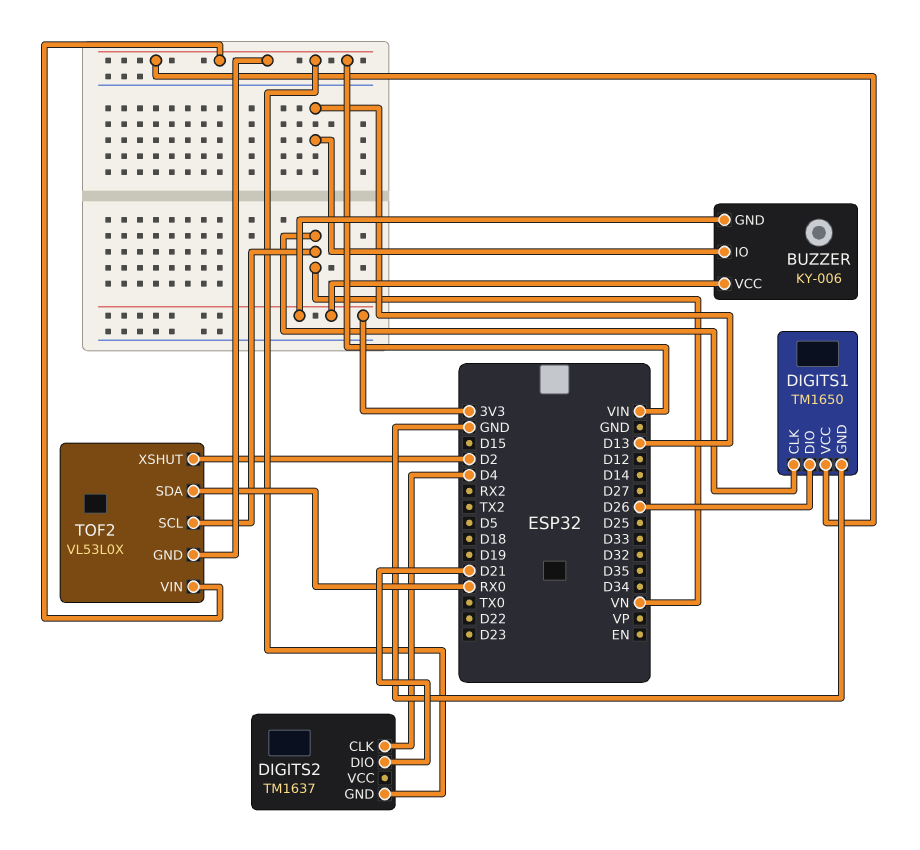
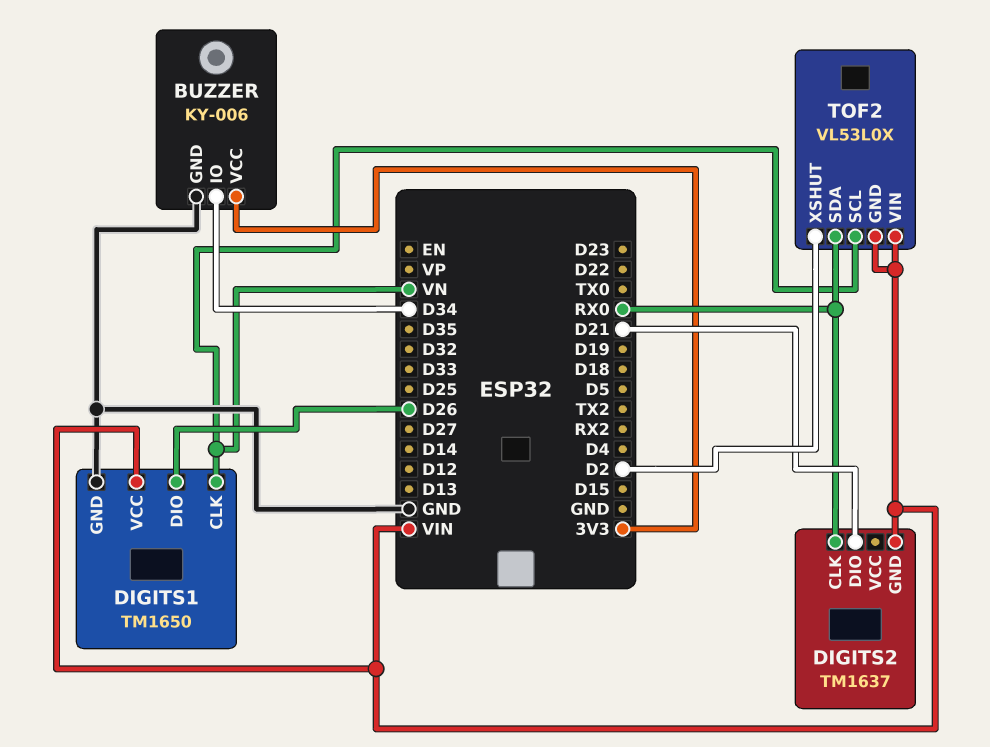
BUZZER pin GND: 3V3 -> GND
BUZZER pin IO: D13 -> D34
DIGITS2 pin CLK: D4 -> RX0

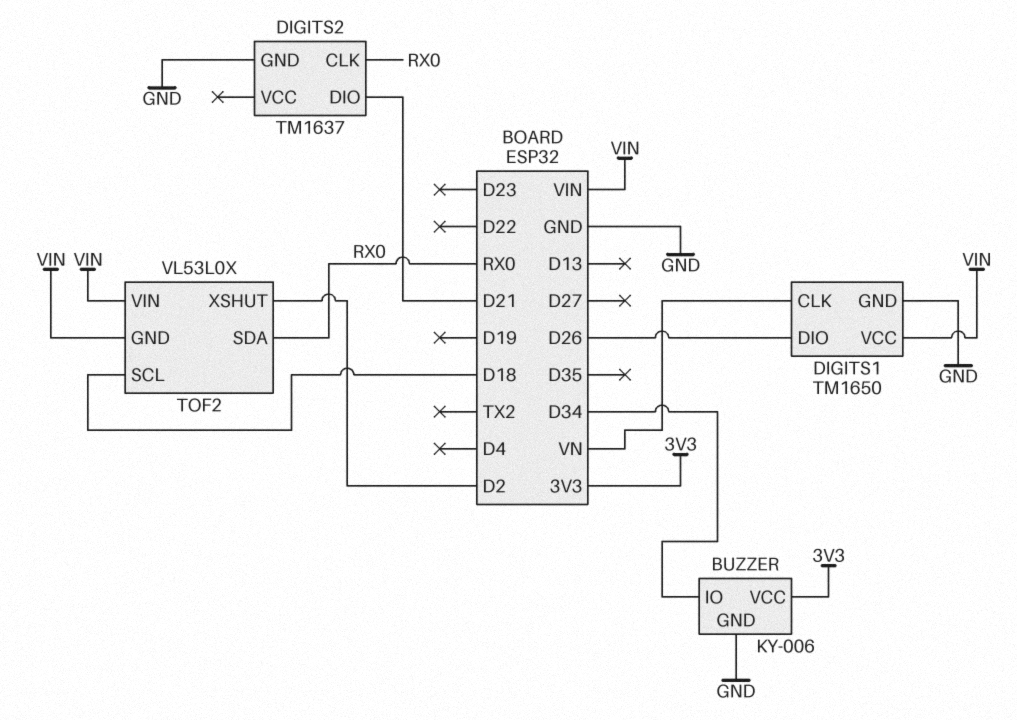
DIGITS2 pin GND: VIN -> GND
TOF2 pin SCL: VN -> D18

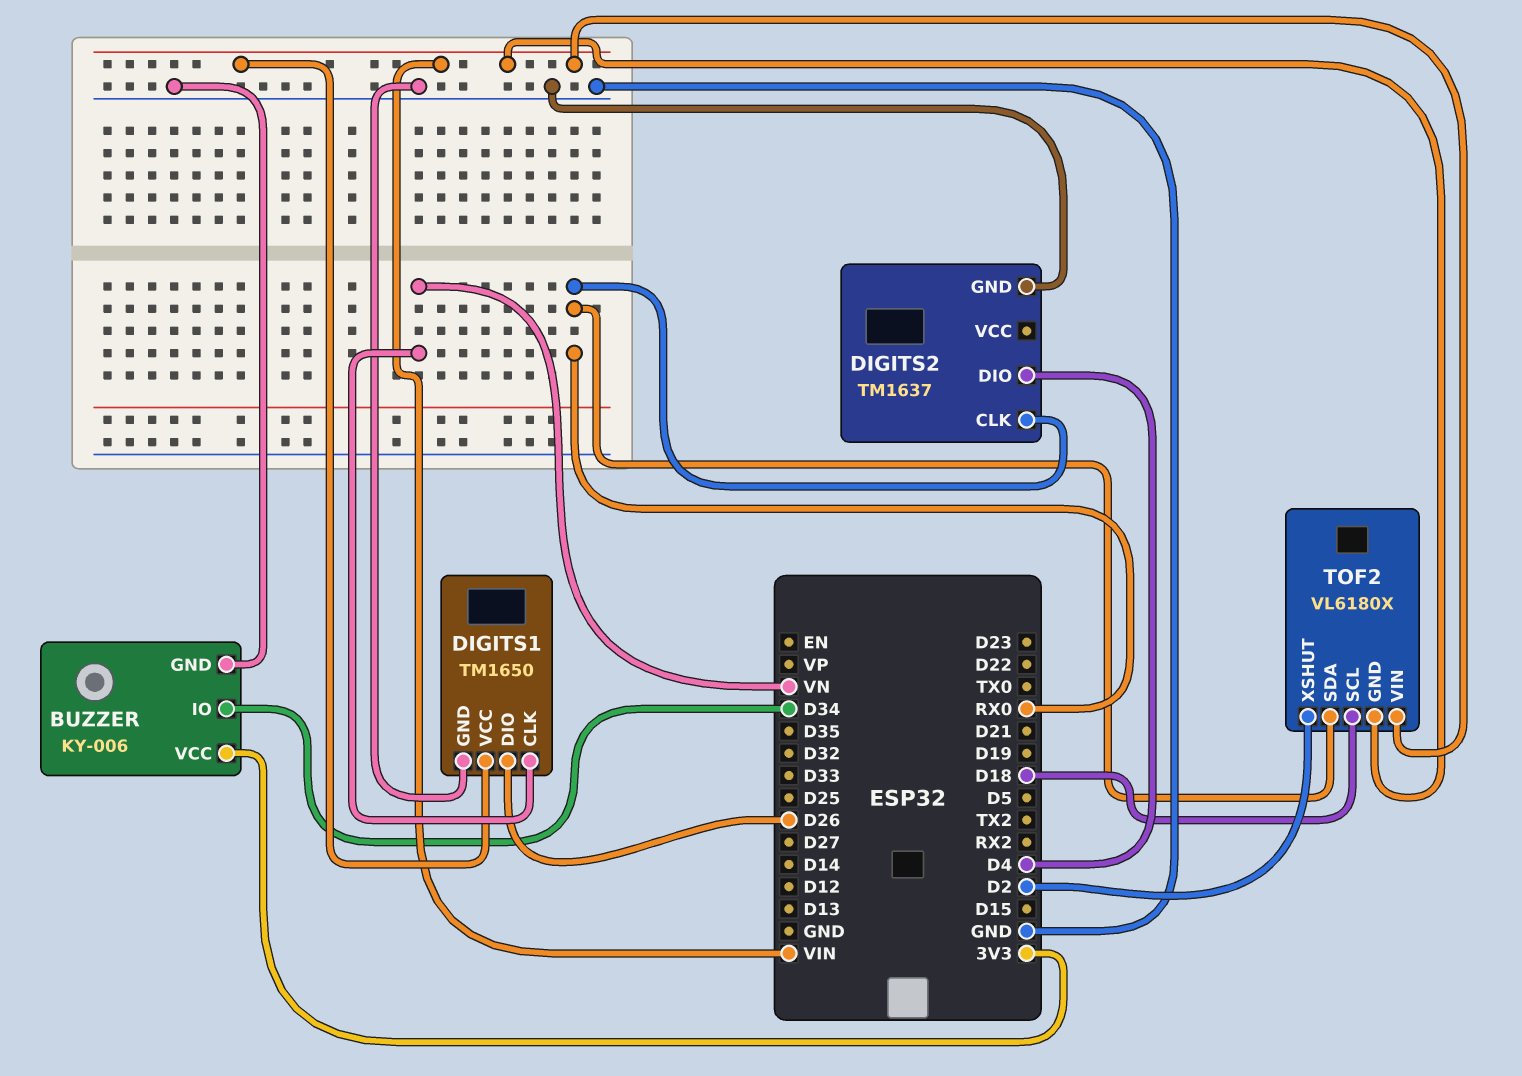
DIGITS2 pin DIO: D21 -> D4
TOF2: VL53L0X -> VL6180X

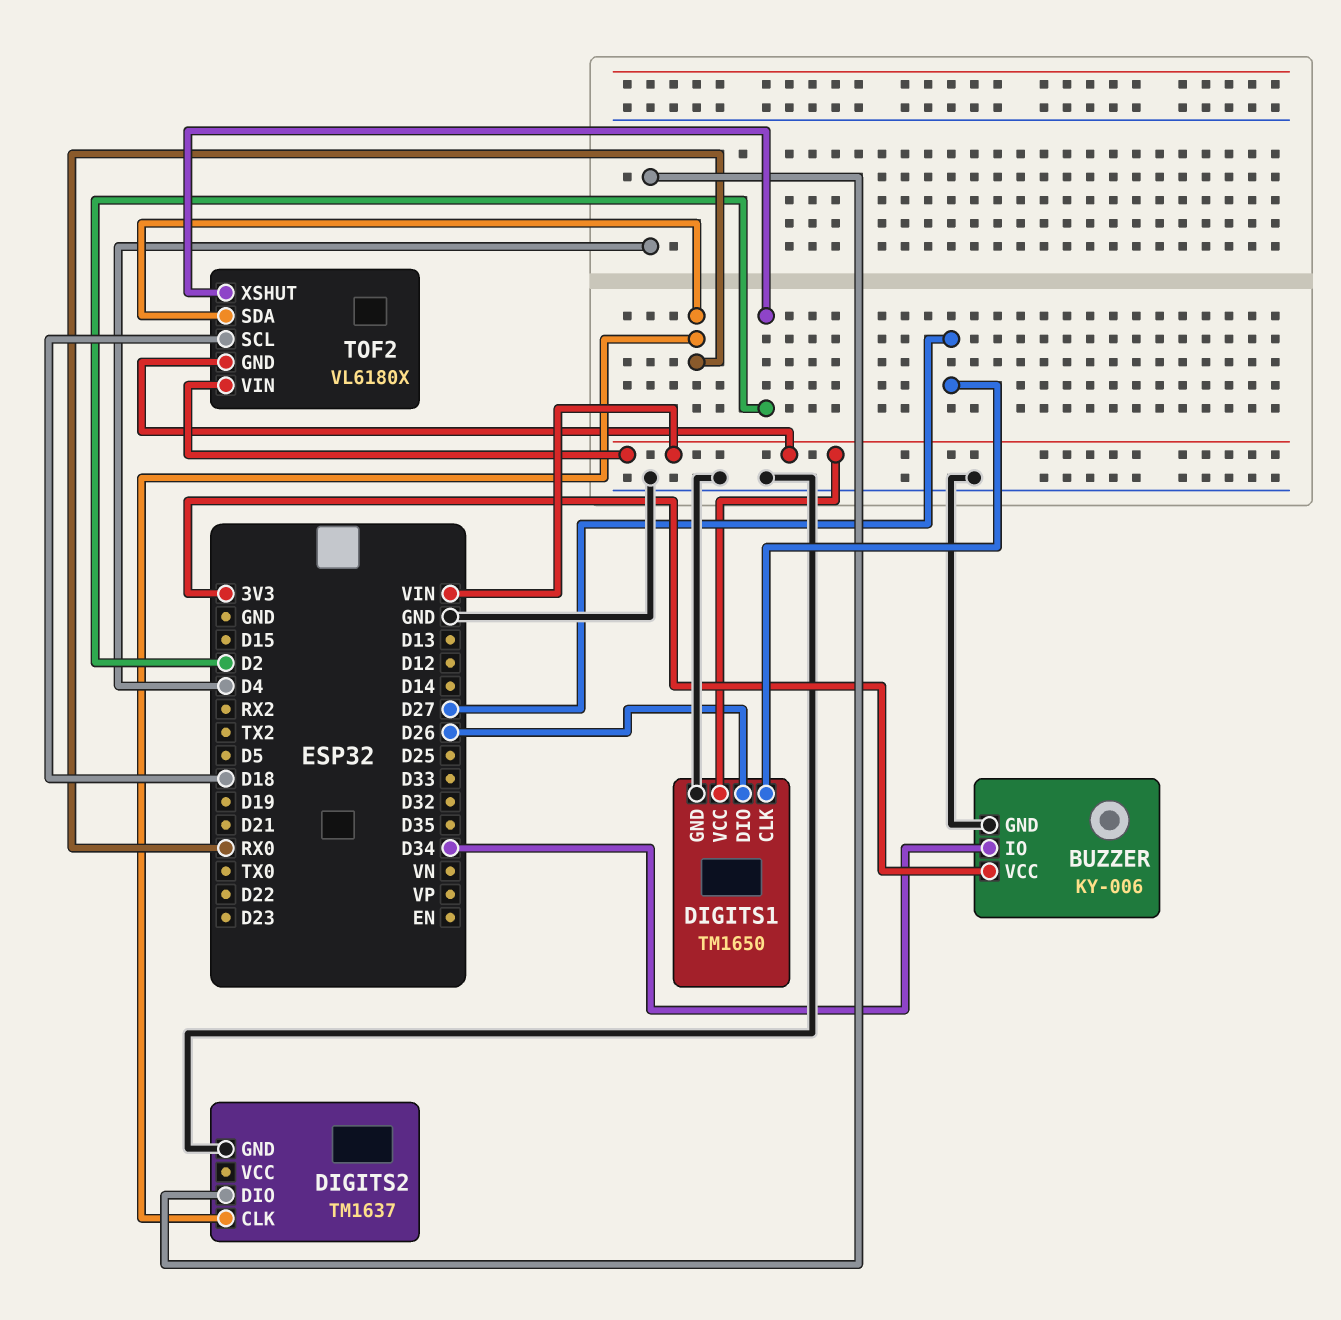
DIGITS1 pin CLK: VN -> D27

